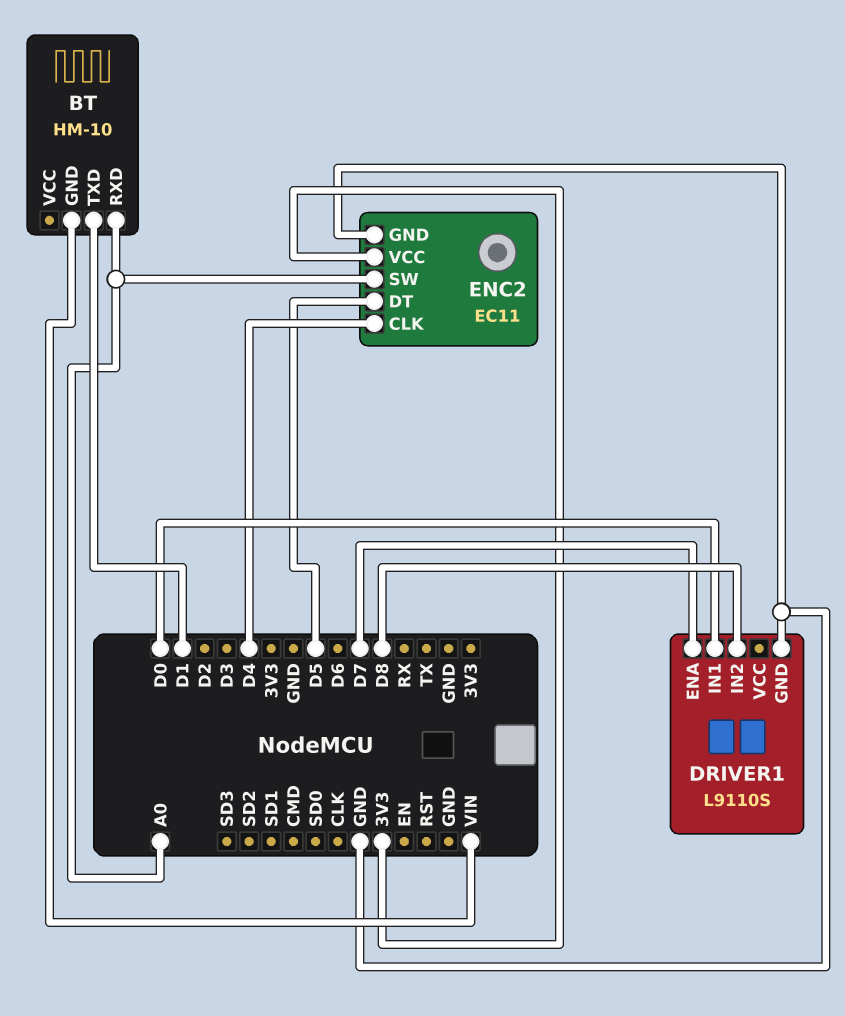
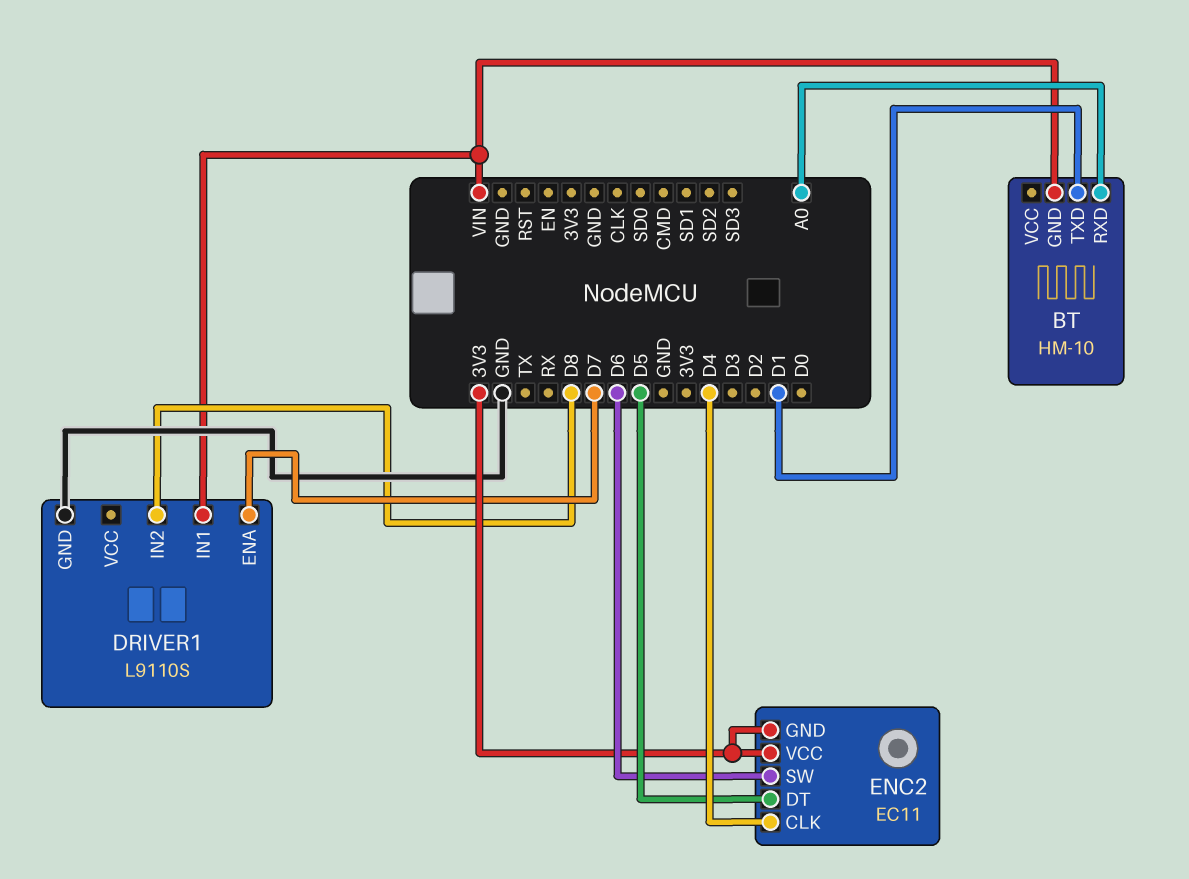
DRIVER1 pin IN1: D0 -> VIN
ENC2 pin GND: GND -> 3V3
ENC2 pin SW: A0 -> D6

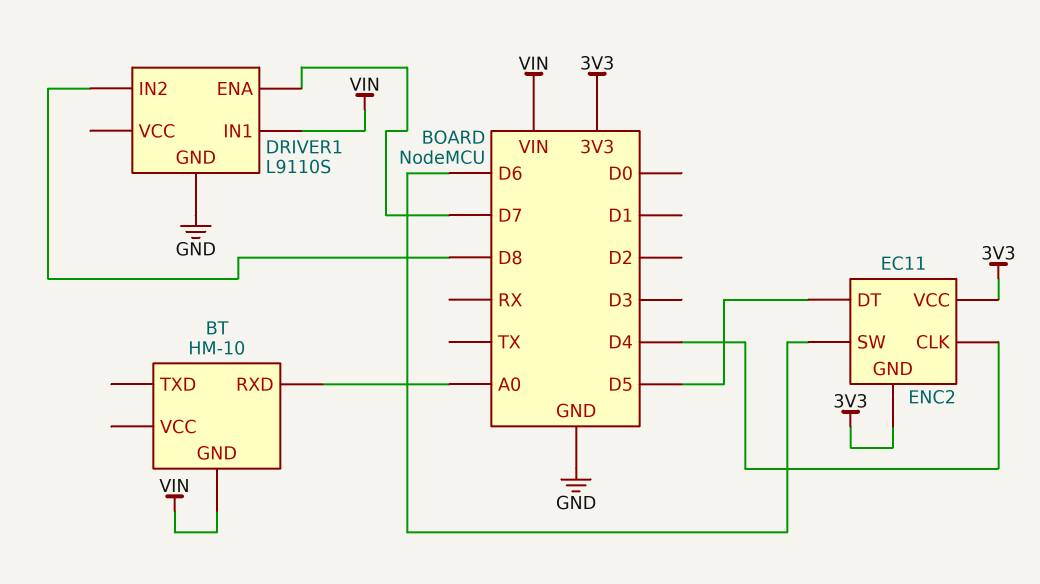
BT pin TXD: D1 -> none

